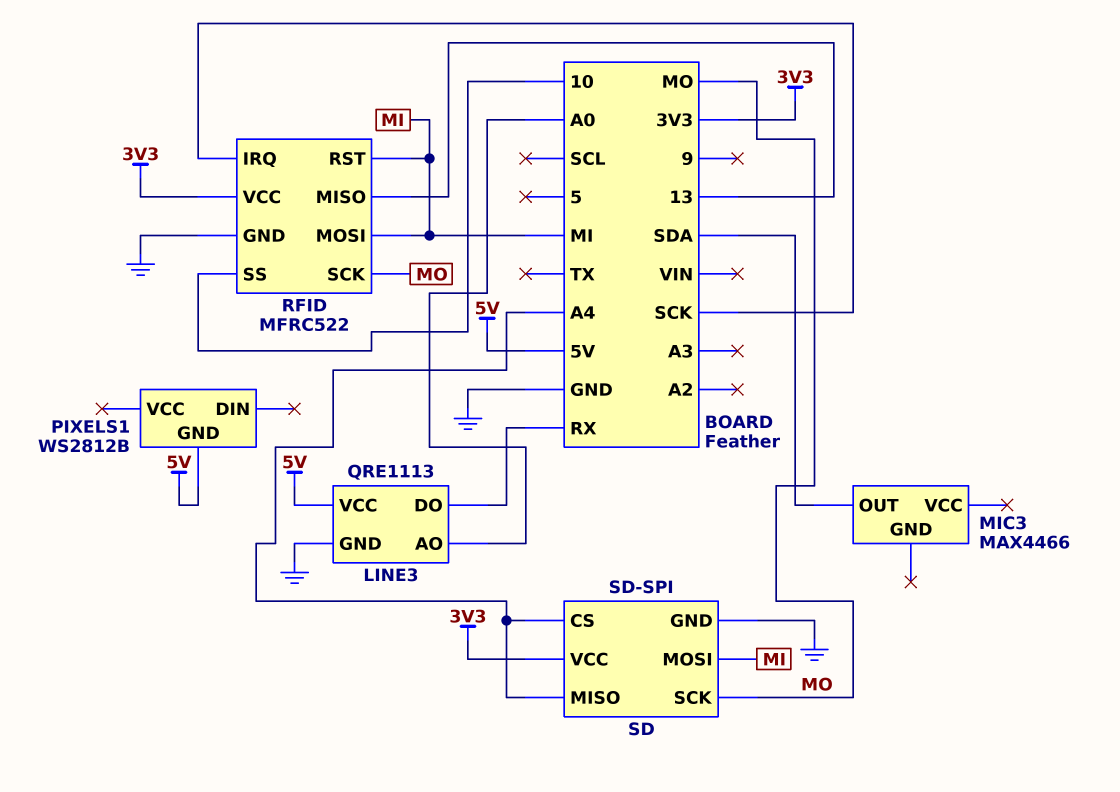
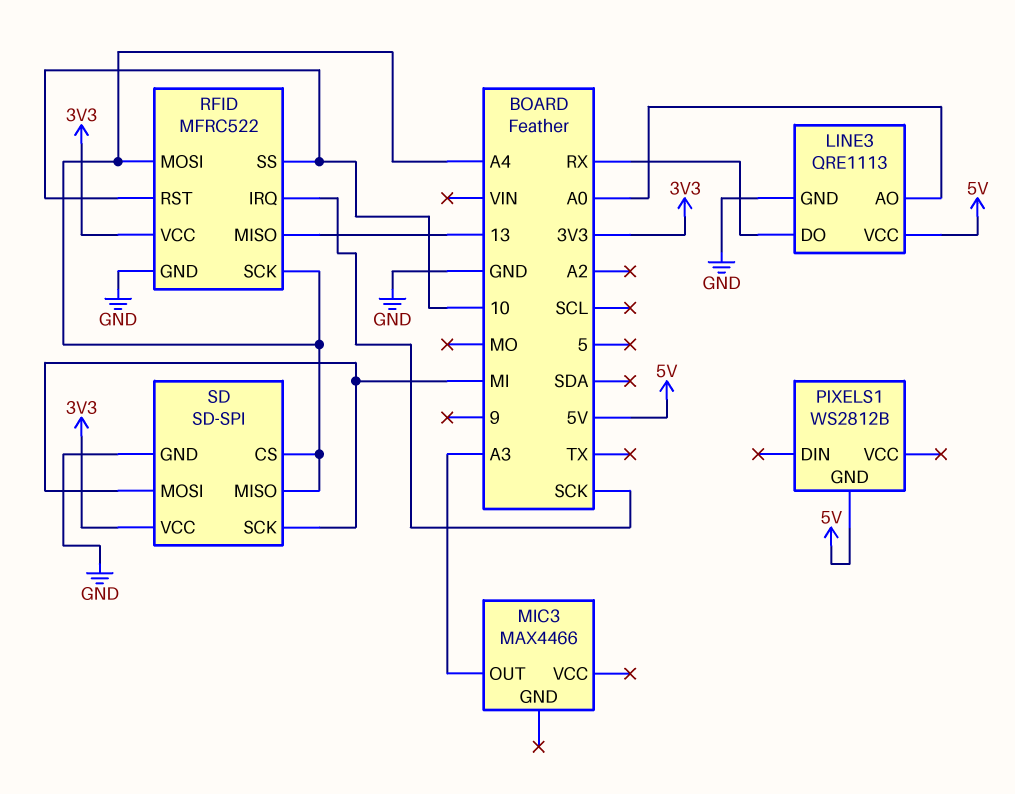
MIC3 pin OUT: SDA -> A3
RFID pin MOSI: MI -> A4
RFID pin RST: MI -> 10
RFID pin SCK: MO -> A4
SD pin SCK: MO -> MI

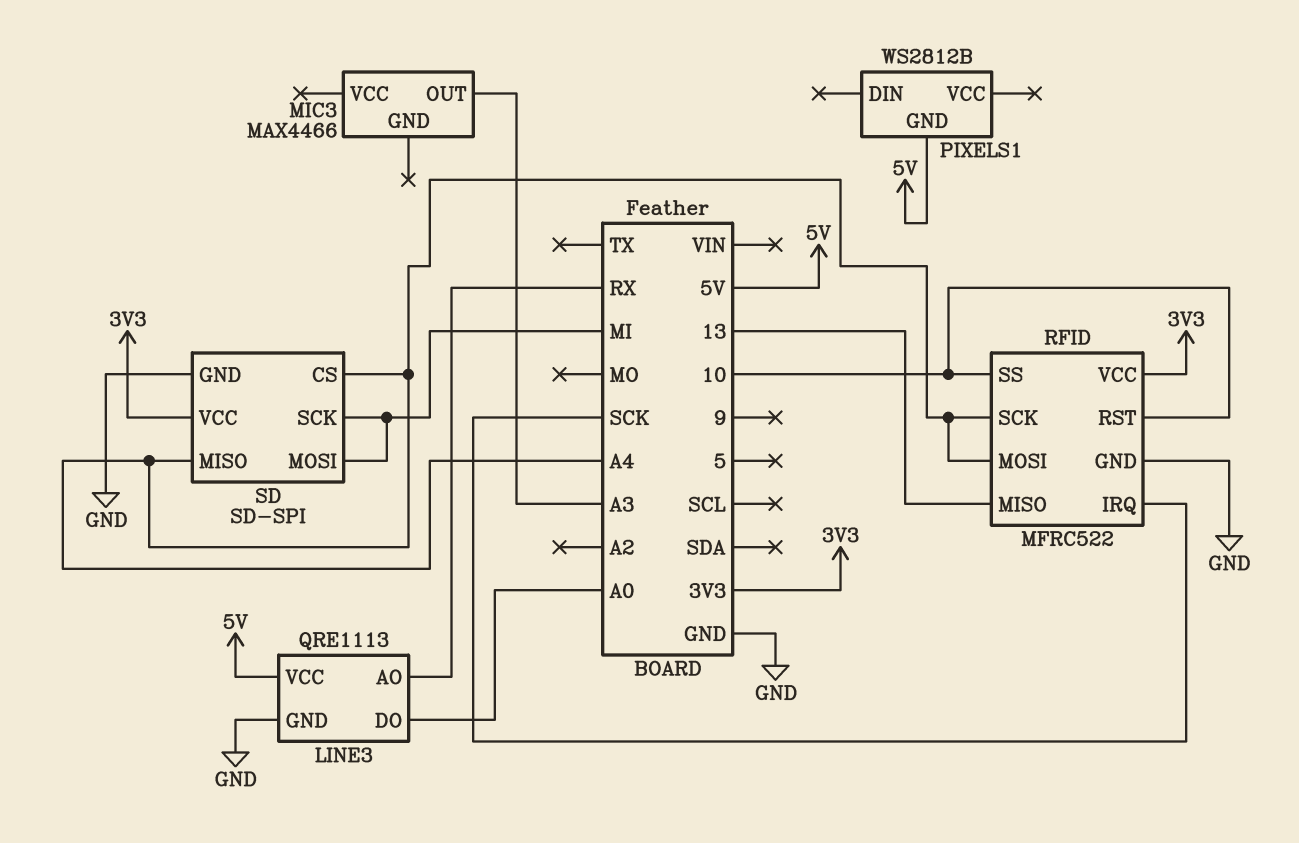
LINE3 pin AO: A0 -> RX
LINE3 pin DO: RX -> A0

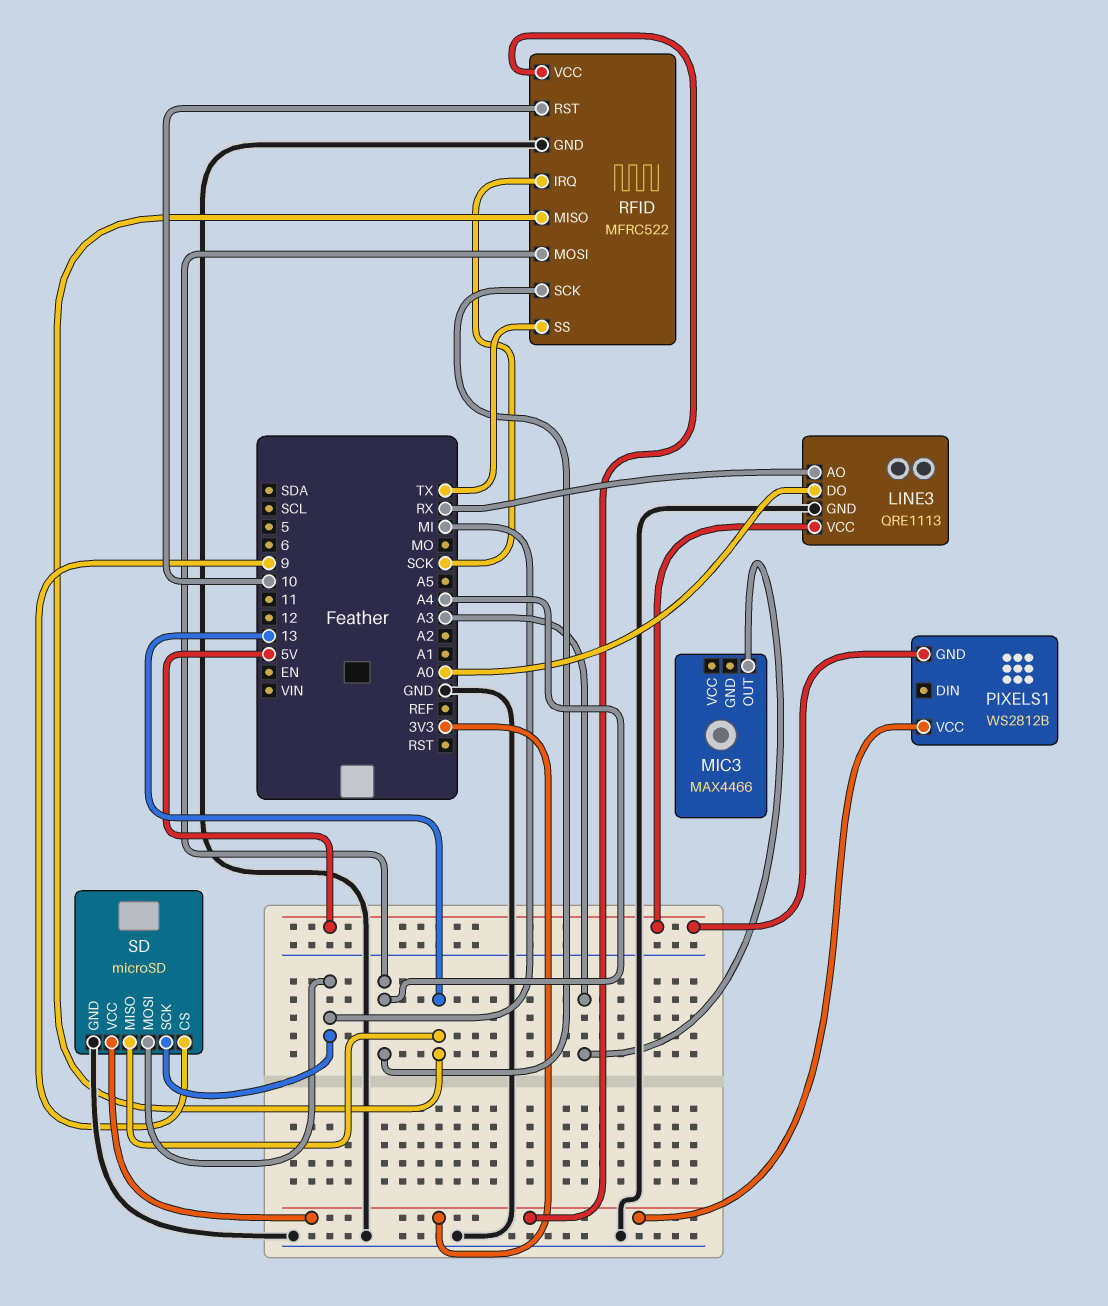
PIXELS1 pin VCC: none -> 3V3
RFID pin SS: 10 -> TX
SD: SD-SPI -> microSD
SD pin CS: A4 -> 9
SD pin MISO: A4 -> 13

